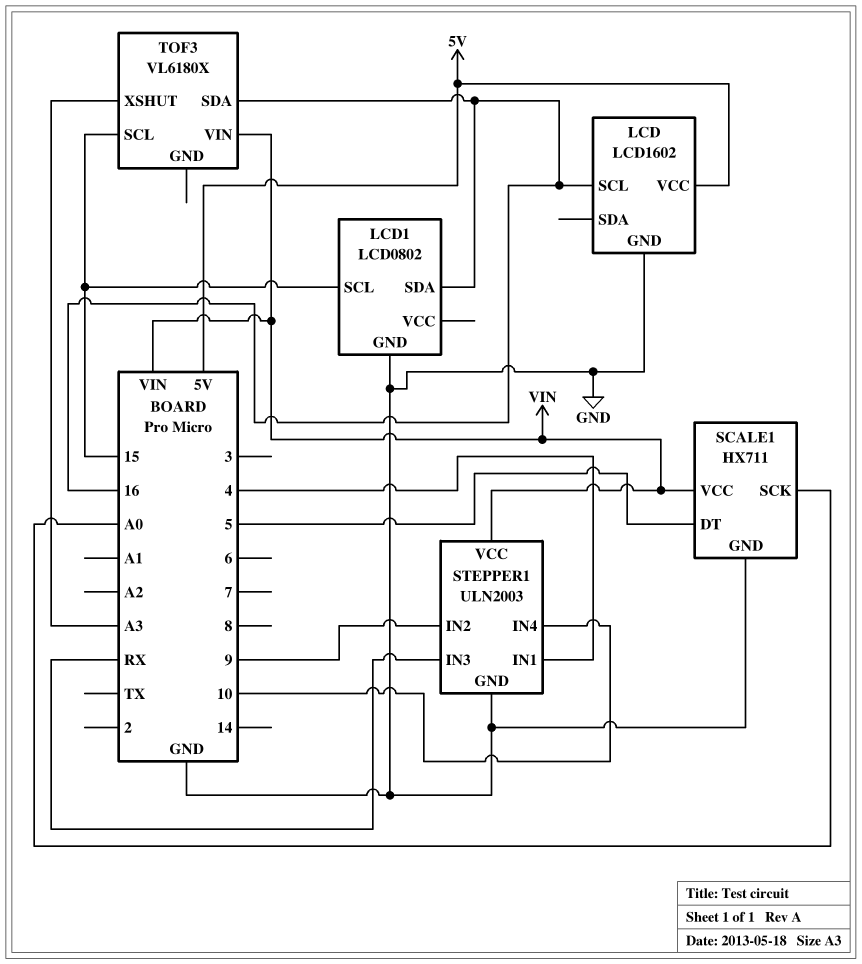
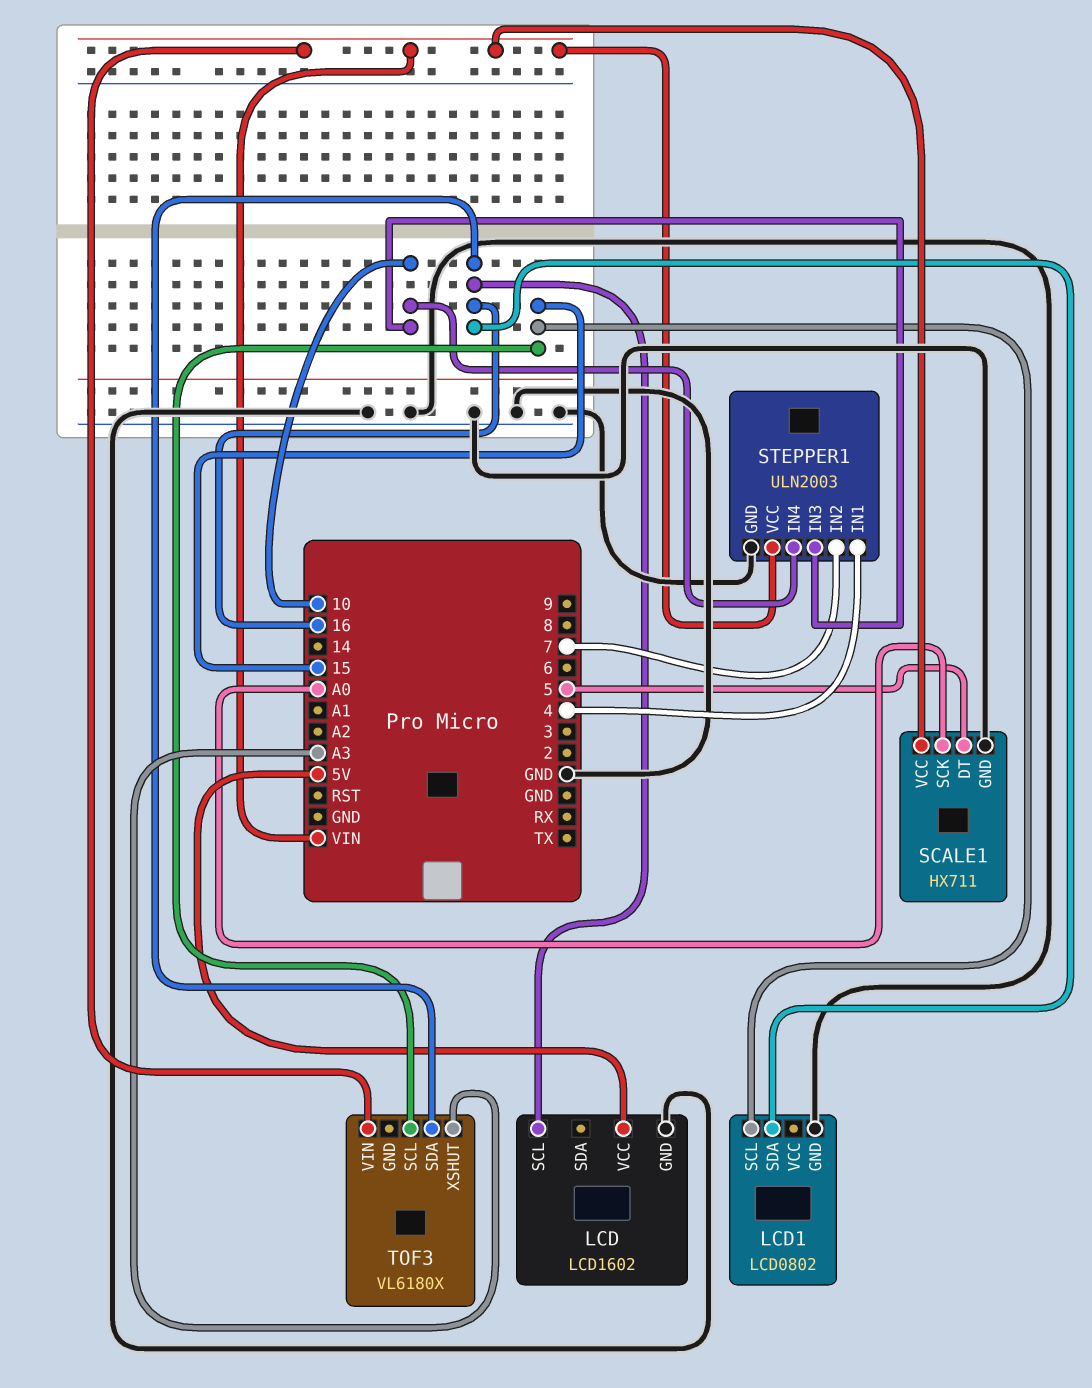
STEPPER1 pin IN2: 9 -> 7
STEPPER1 pin IN3: RX -> 10

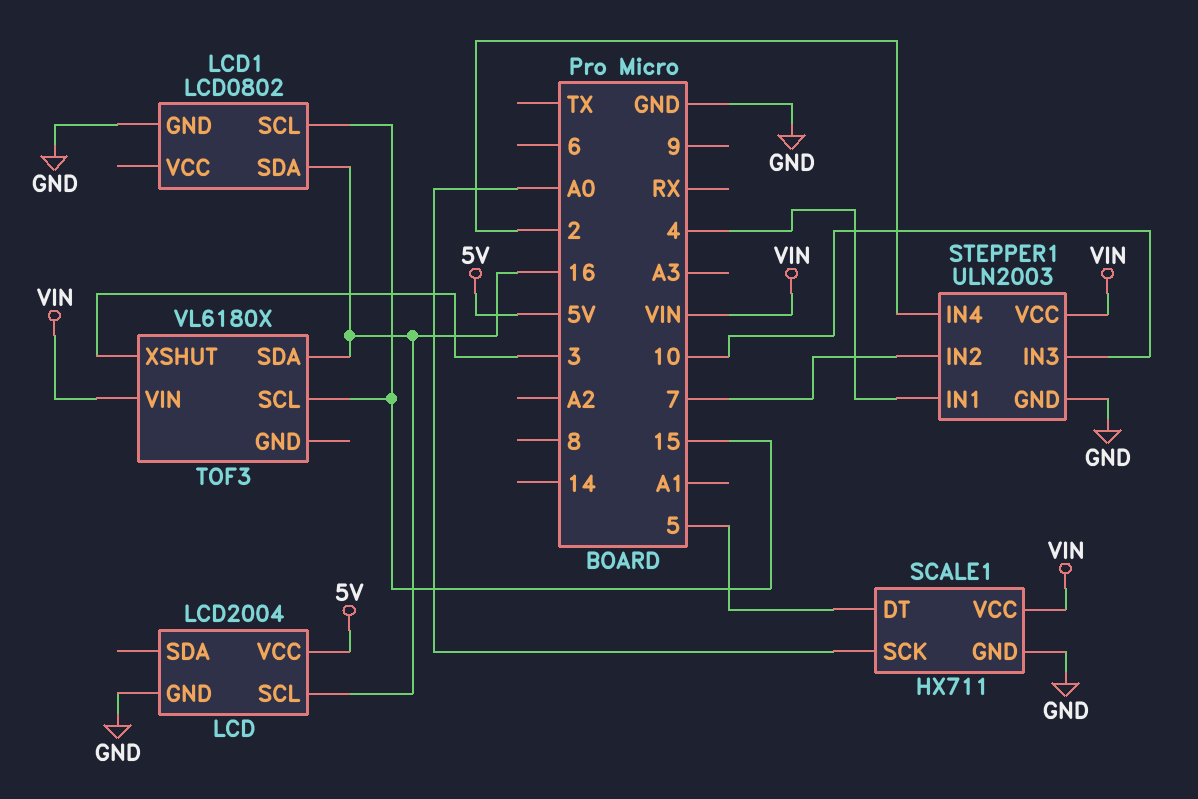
LCD: LCD1602 -> LCD2004
STEPPER1 pin IN4: 10 -> 2
TOF3 pin XSHUT: A3 -> 3

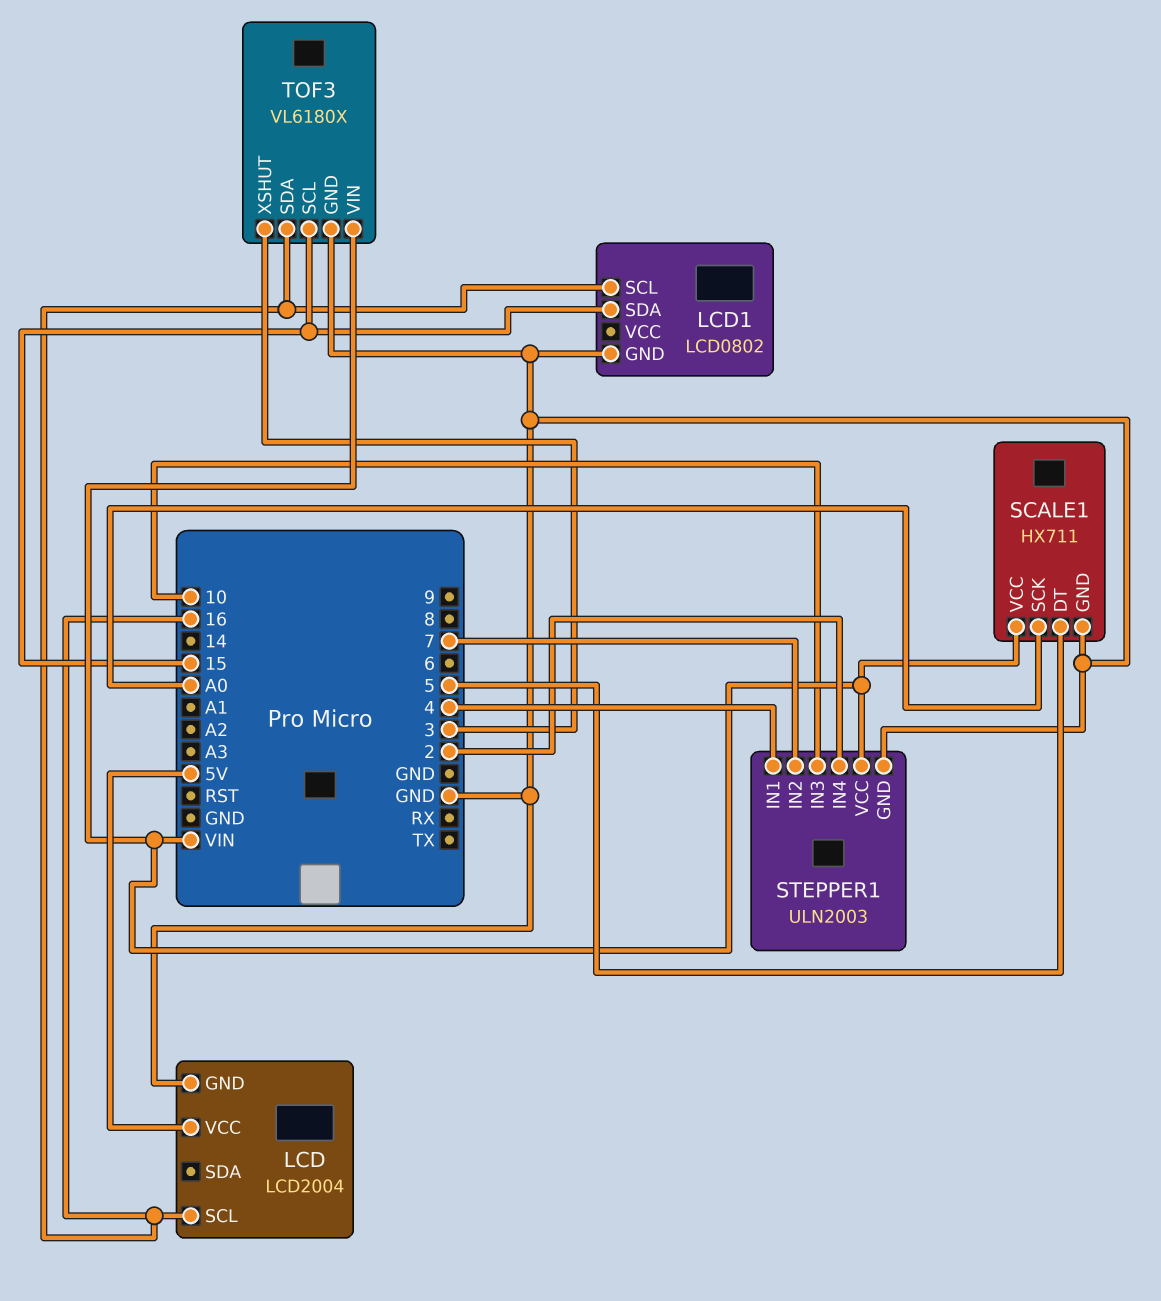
LCD1 pin SCL: 15 -> 16
LCD1 pin SDA: 16 -> 15
TOF3 pin GND: none -> GND

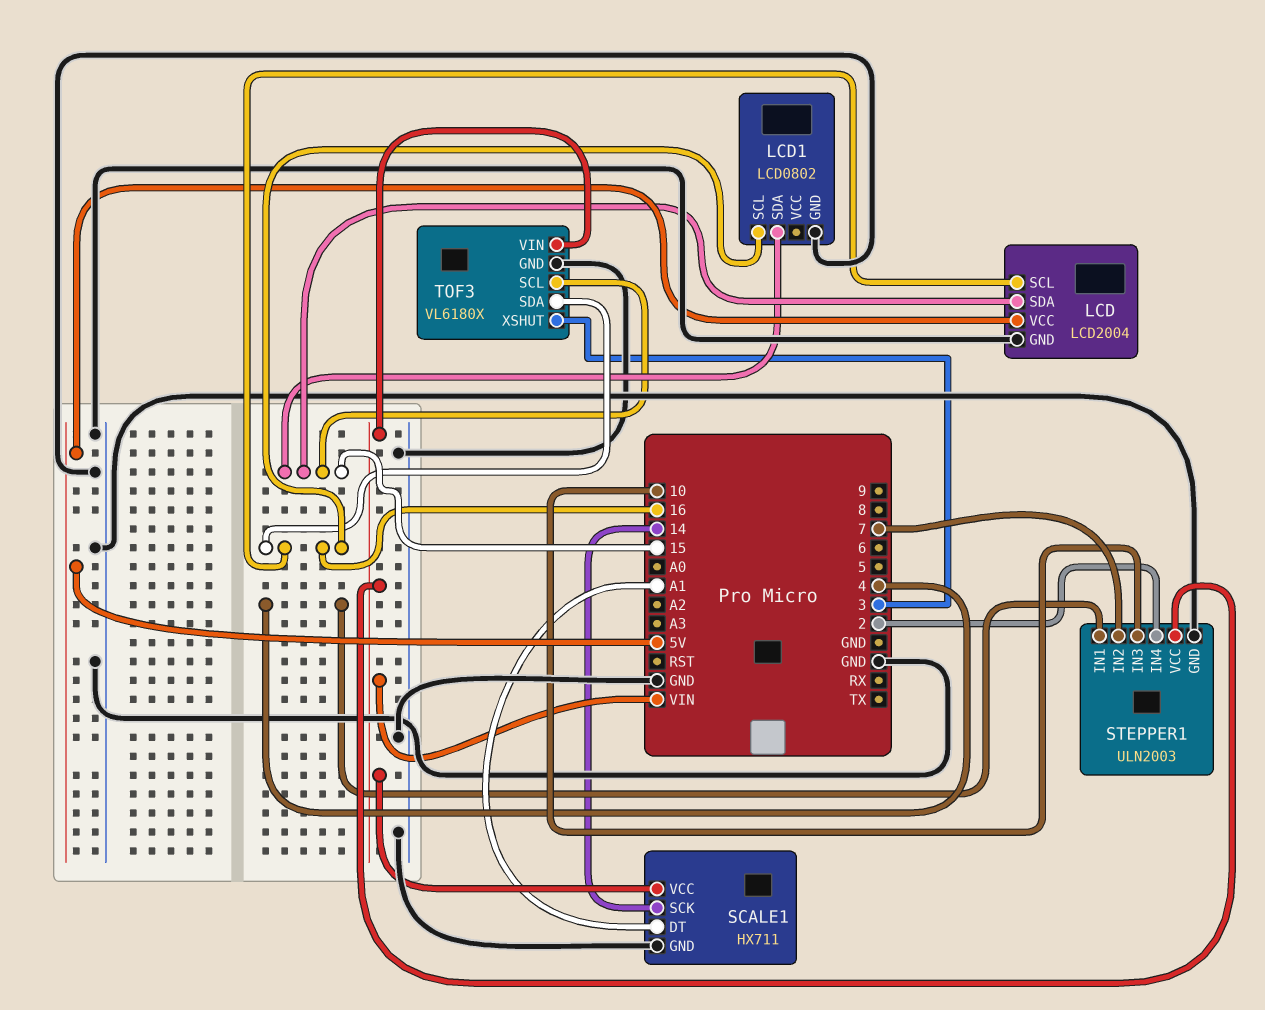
LCD pin SDA: none -> 15
SCALE1 pin DT: 5 -> A1
SCALE1 pin SCK: A0 -> 14

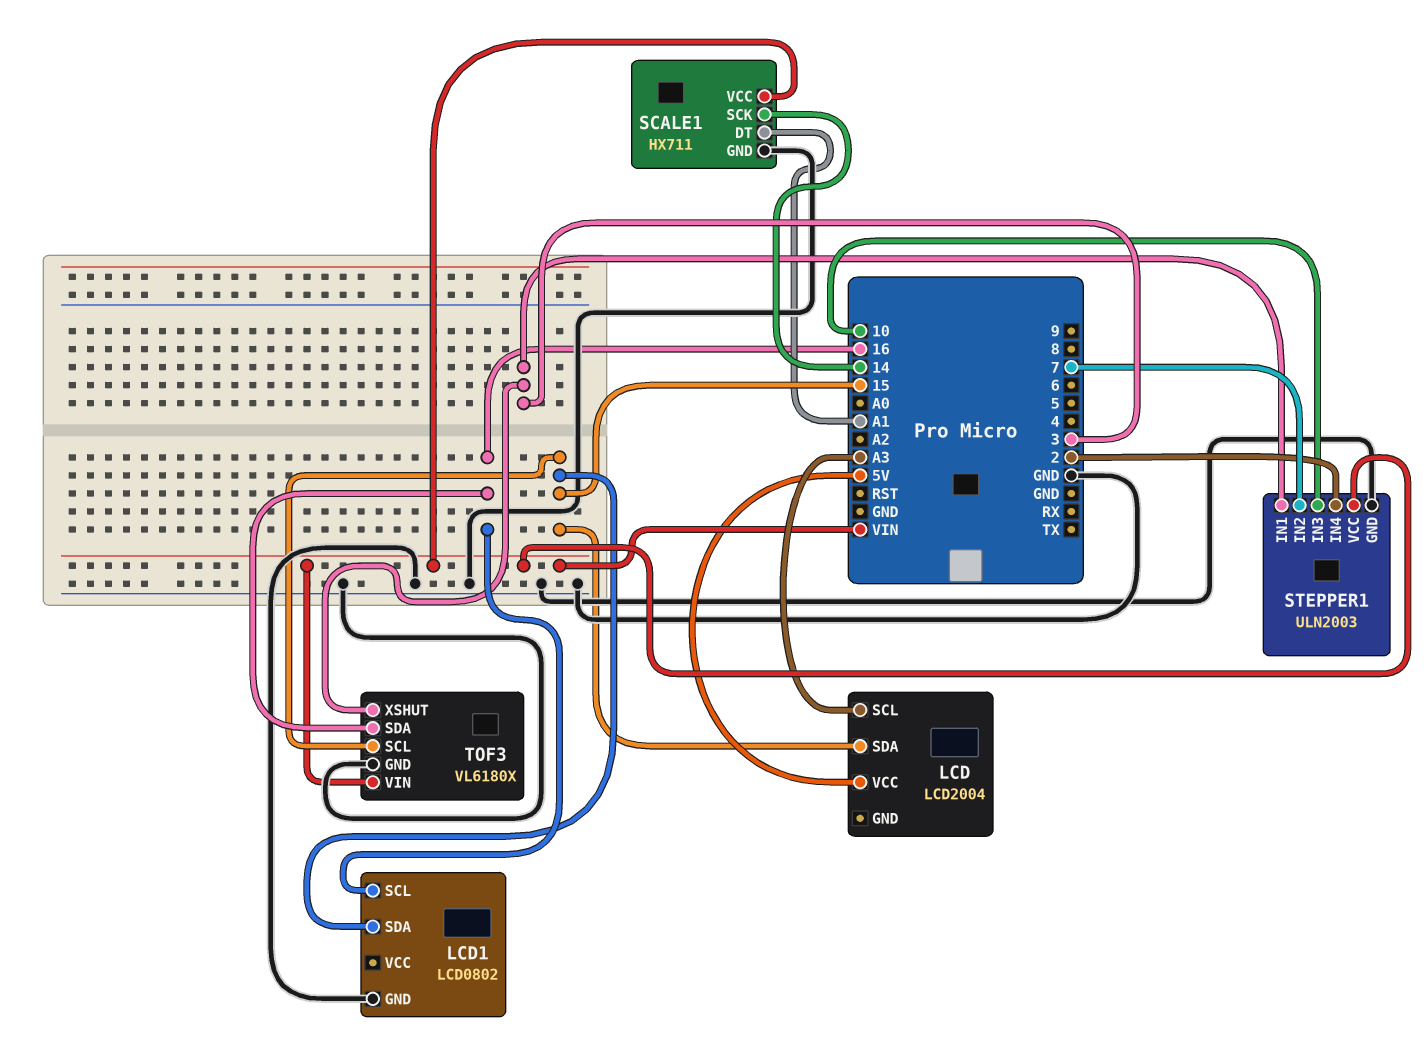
LCD pin GND: GND -> none
LCD pin SCL: 16 -> A3
STEPPER1 pin IN1: 4 -> 3

